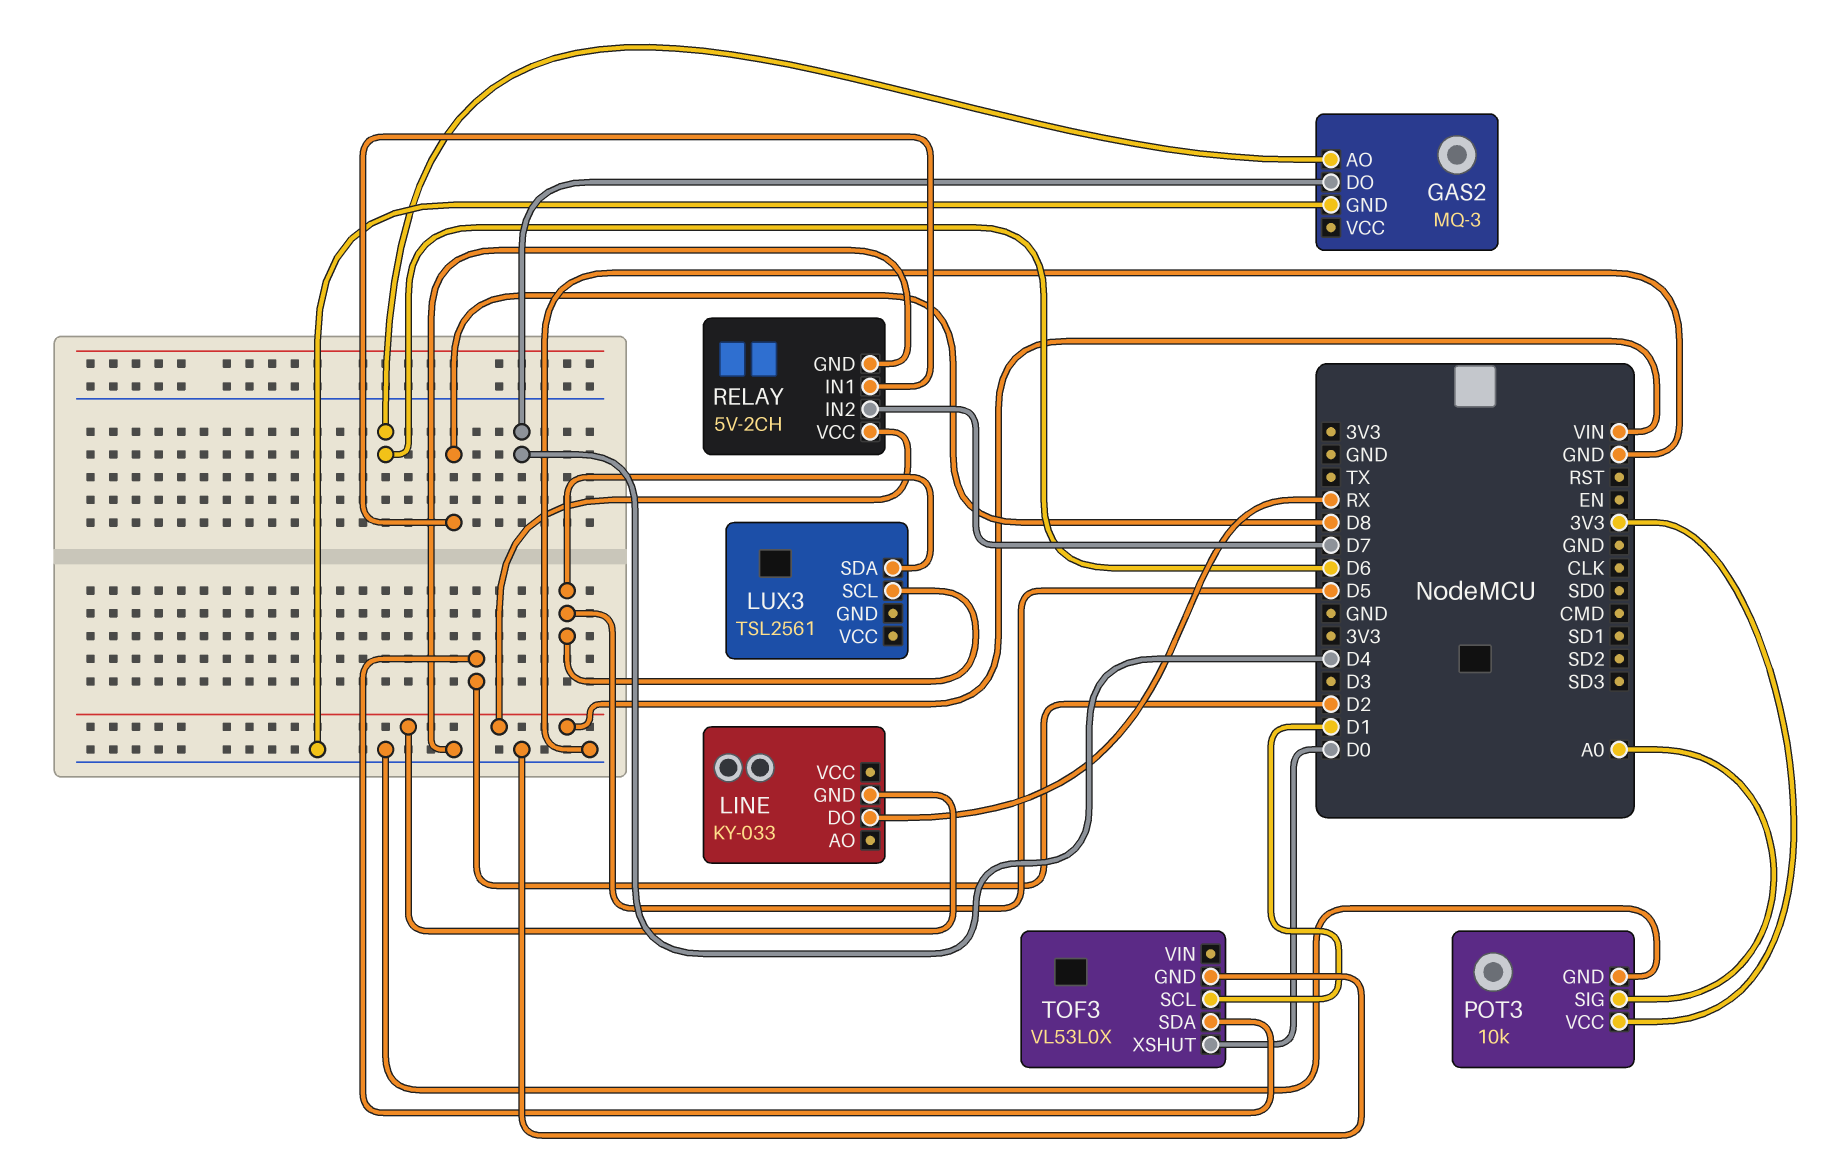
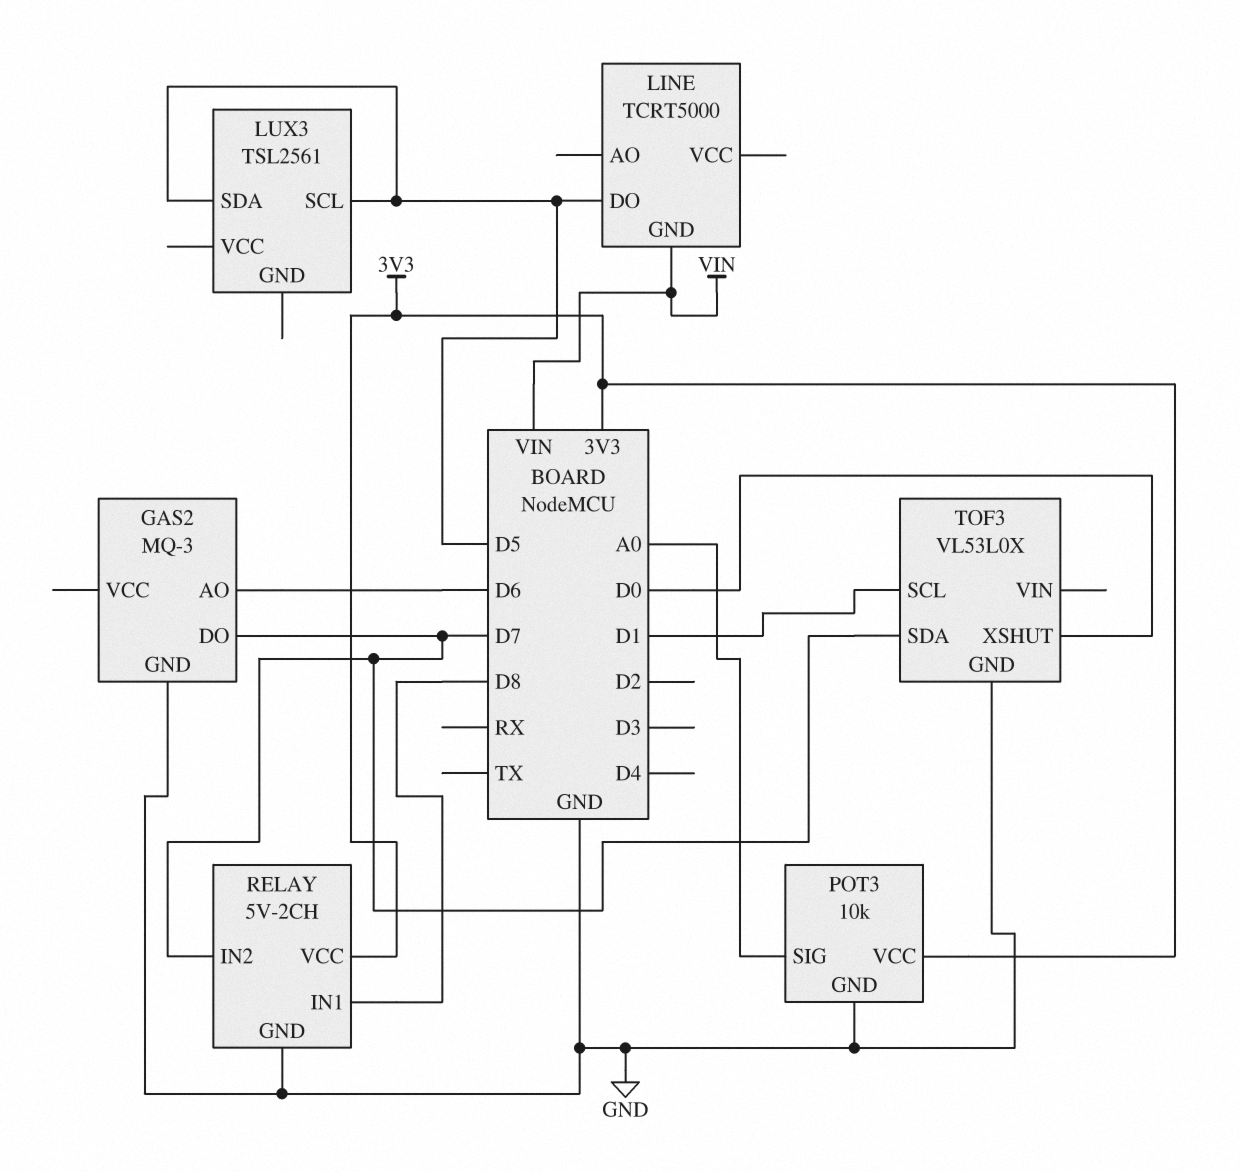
GAS2 pin DO: D4 -> D7
LINE: KY-033 -> TCRT5000
LINE pin DO: RX -> D5
RELAY pin VCC: VIN -> 3V3
TOF3 pin SDA: D2 -> D7

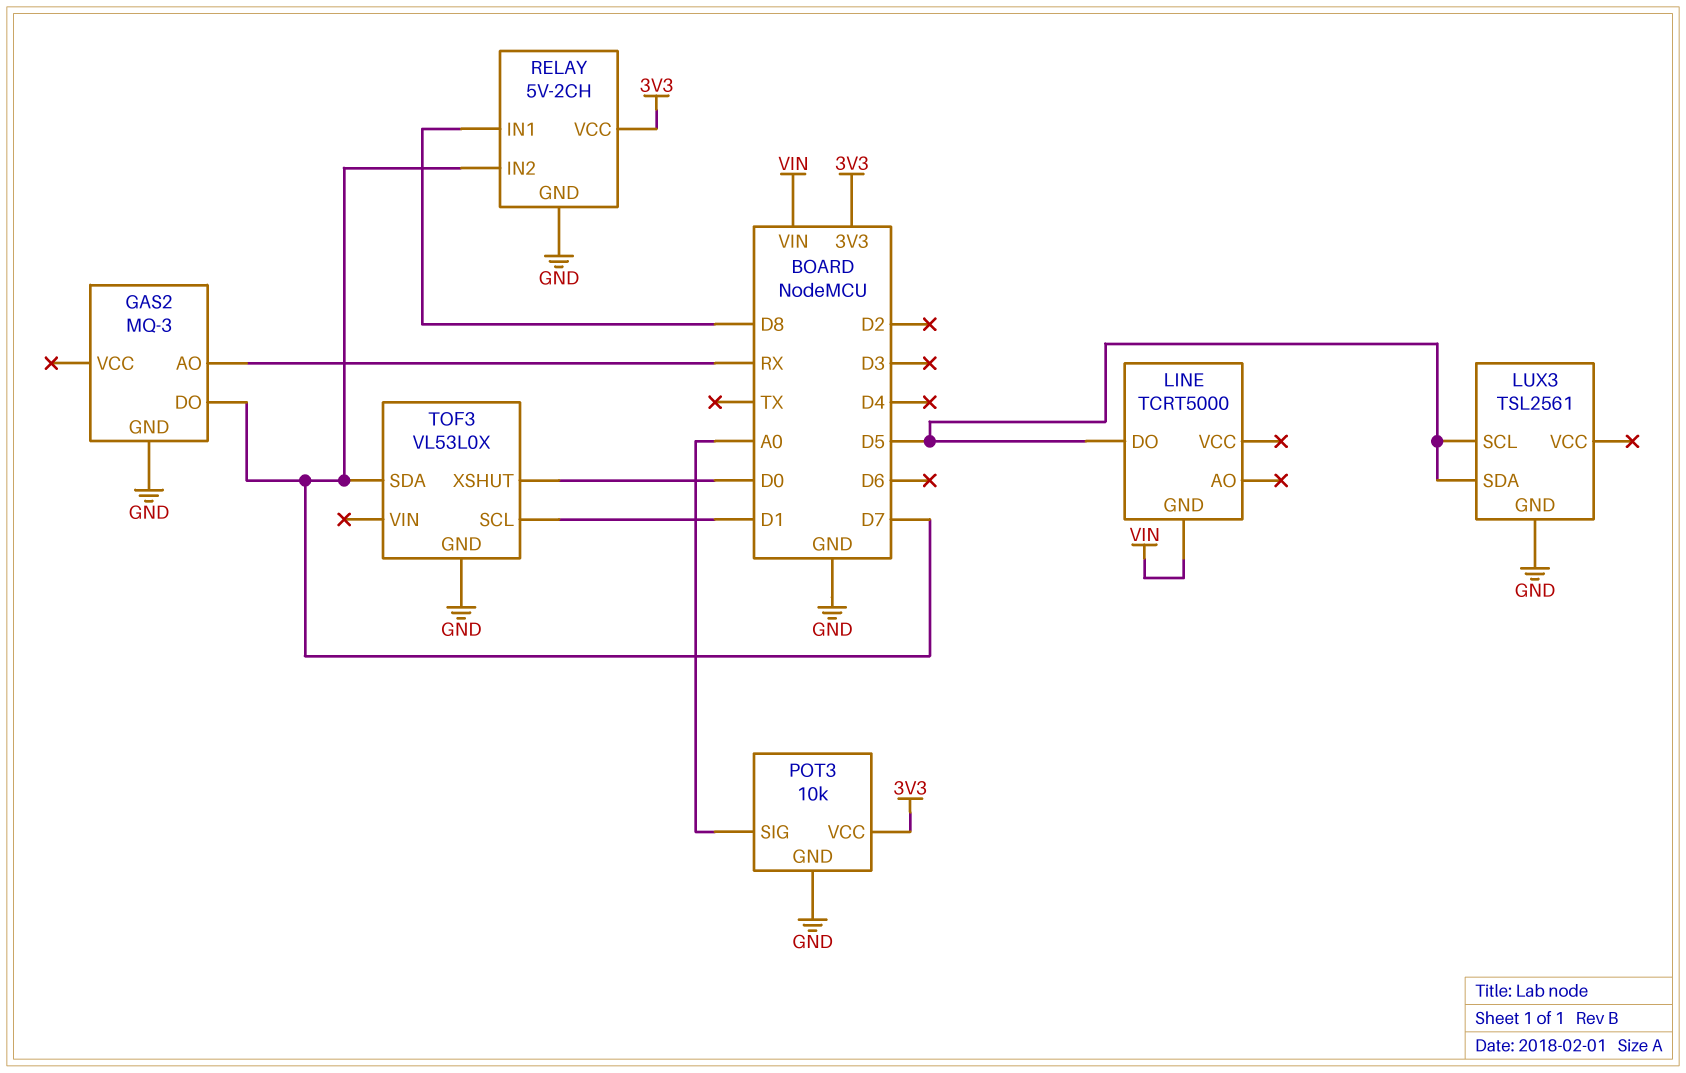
GAS2 pin AO: D6 -> RX
LUX3 pin GND: none -> GND

